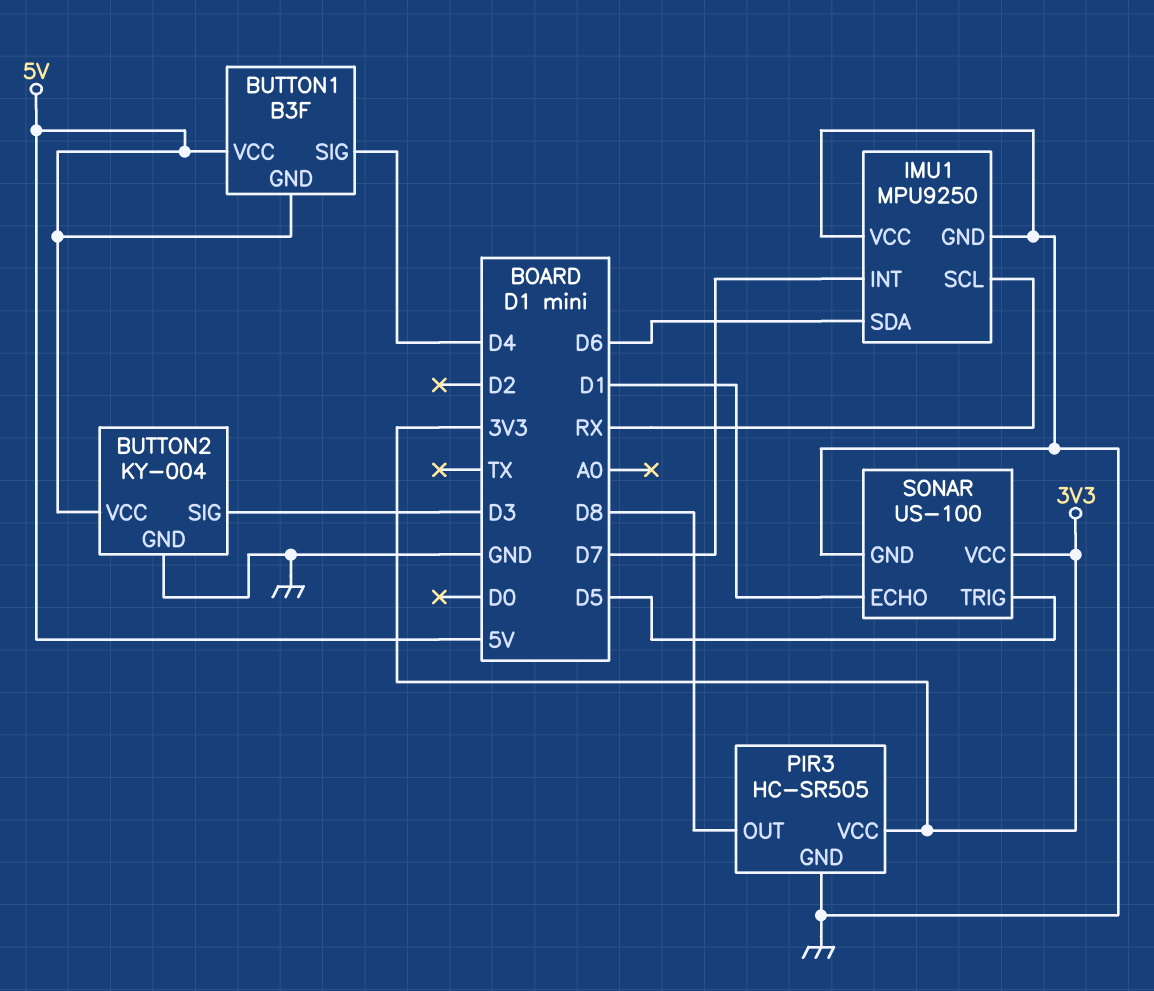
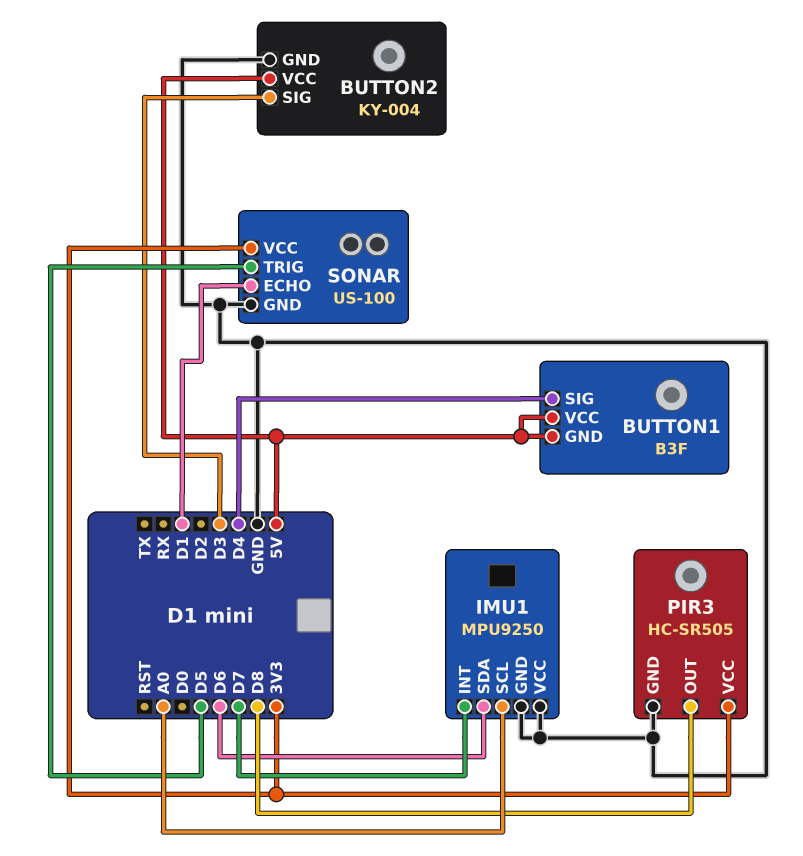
IMU1 pin SCL: RX -> A0

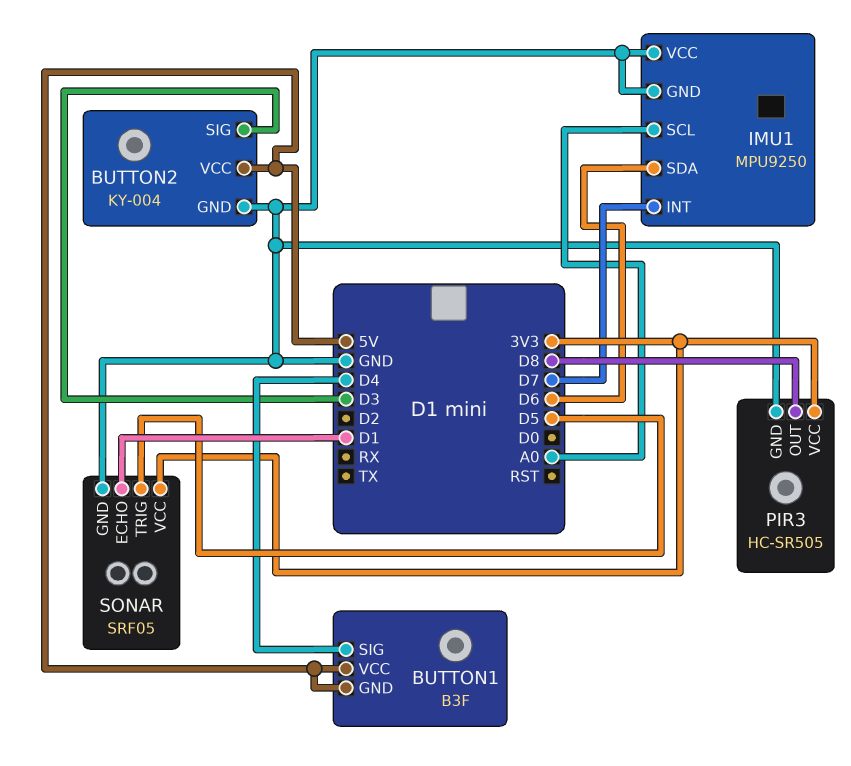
SONAR: US-100 -> SRF05

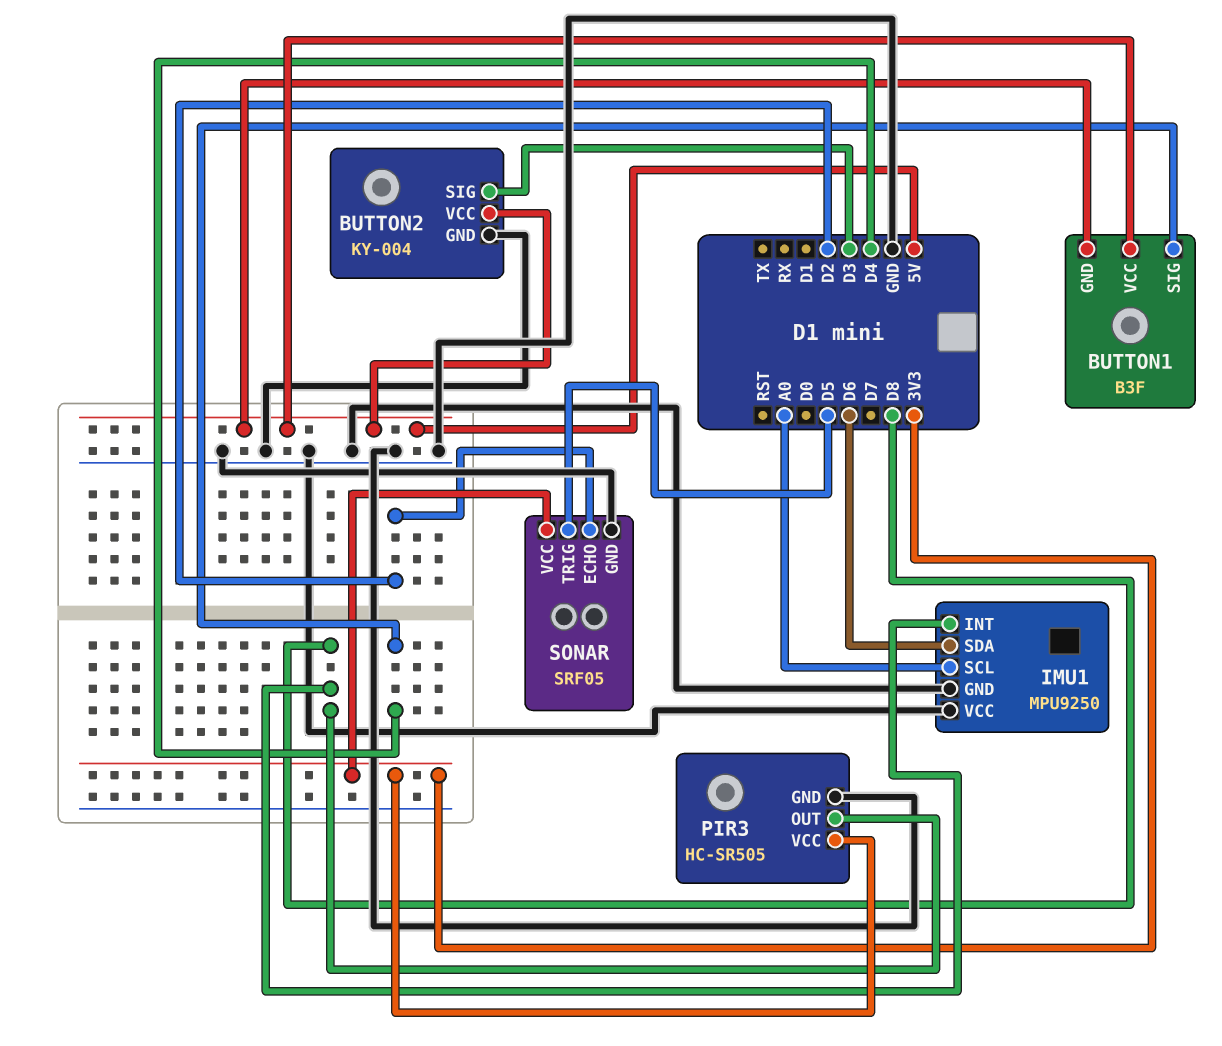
IMU1 pin INT: D7 -> D8
SONAR pin ECHO: D1 -> D2

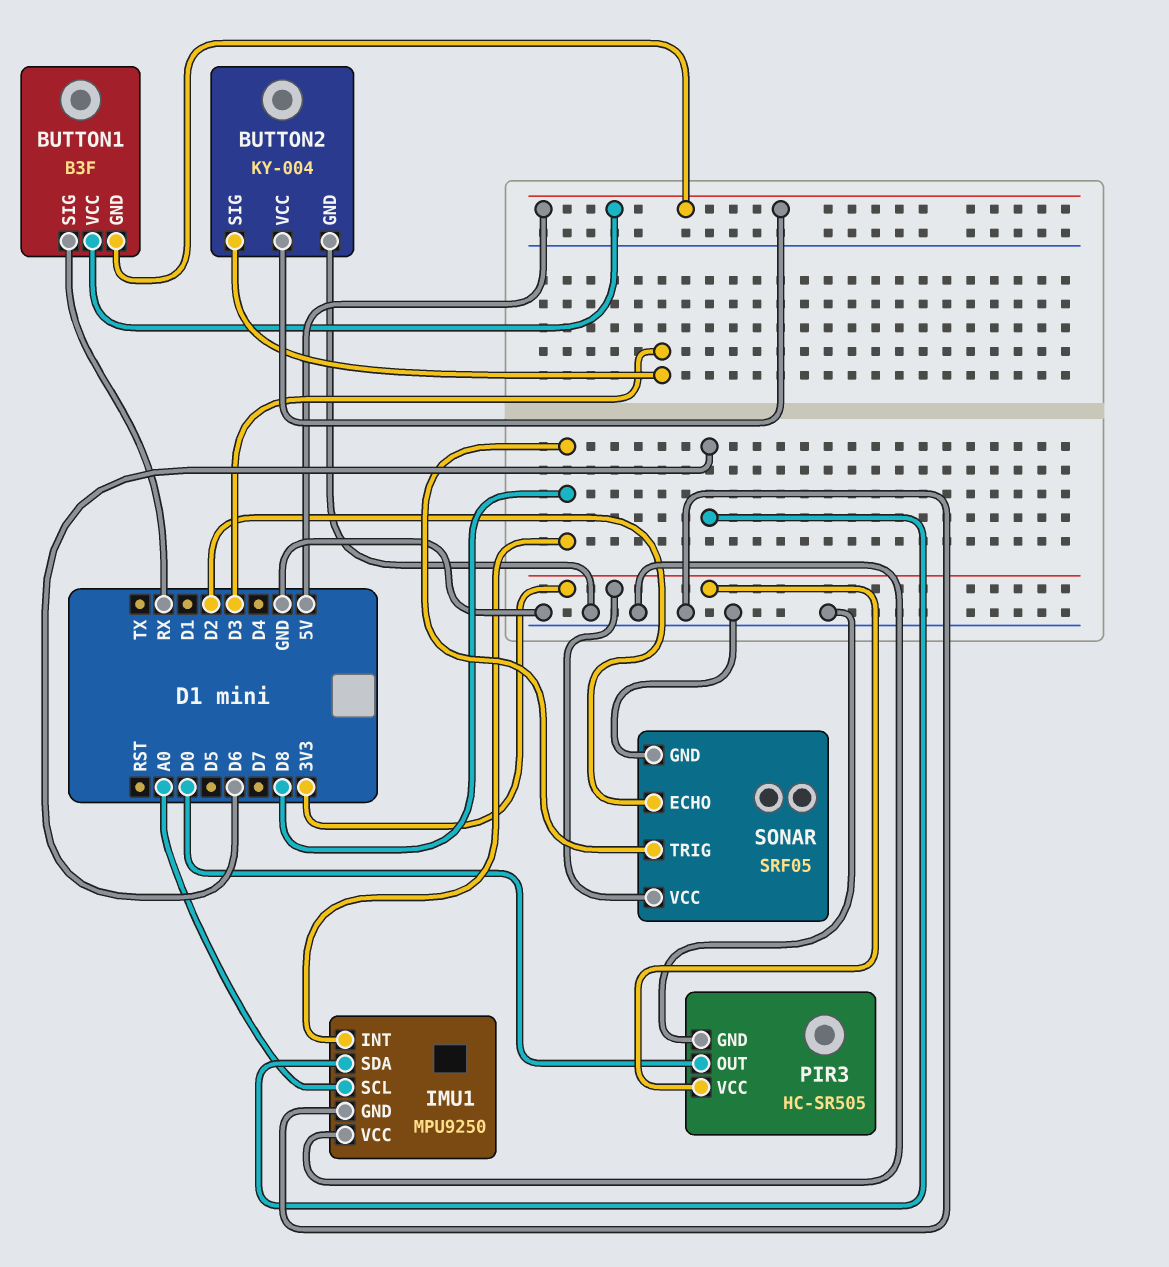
BUTTON1 pin SIG: D4 -> RX
PIR3 pin OUT: D8 -> D0
SONAR pin TRIG: D5 -> D8

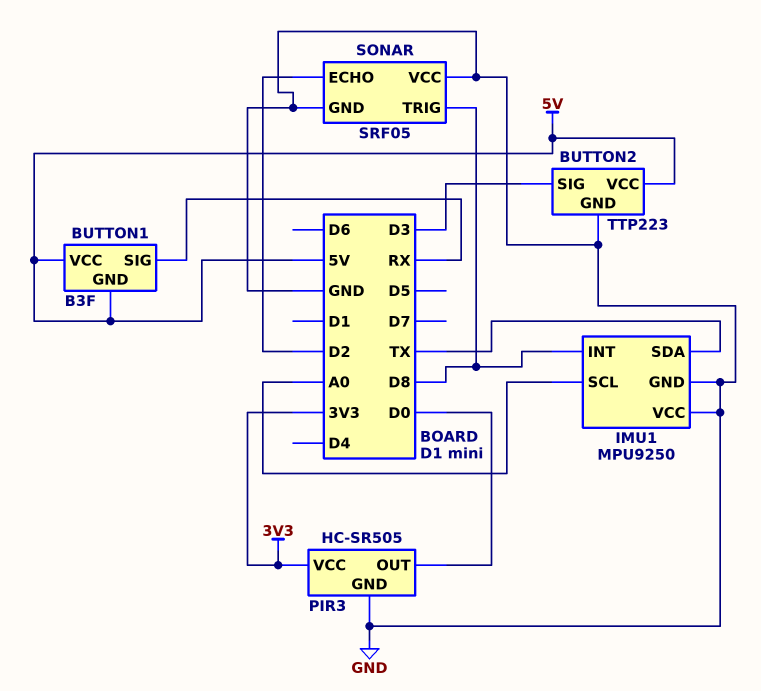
BUTTON2: KY-004 -> TTP223
IMU1 pin SDA: D6 -> TX
SONAR pin VCC: 3V3 -> GND

